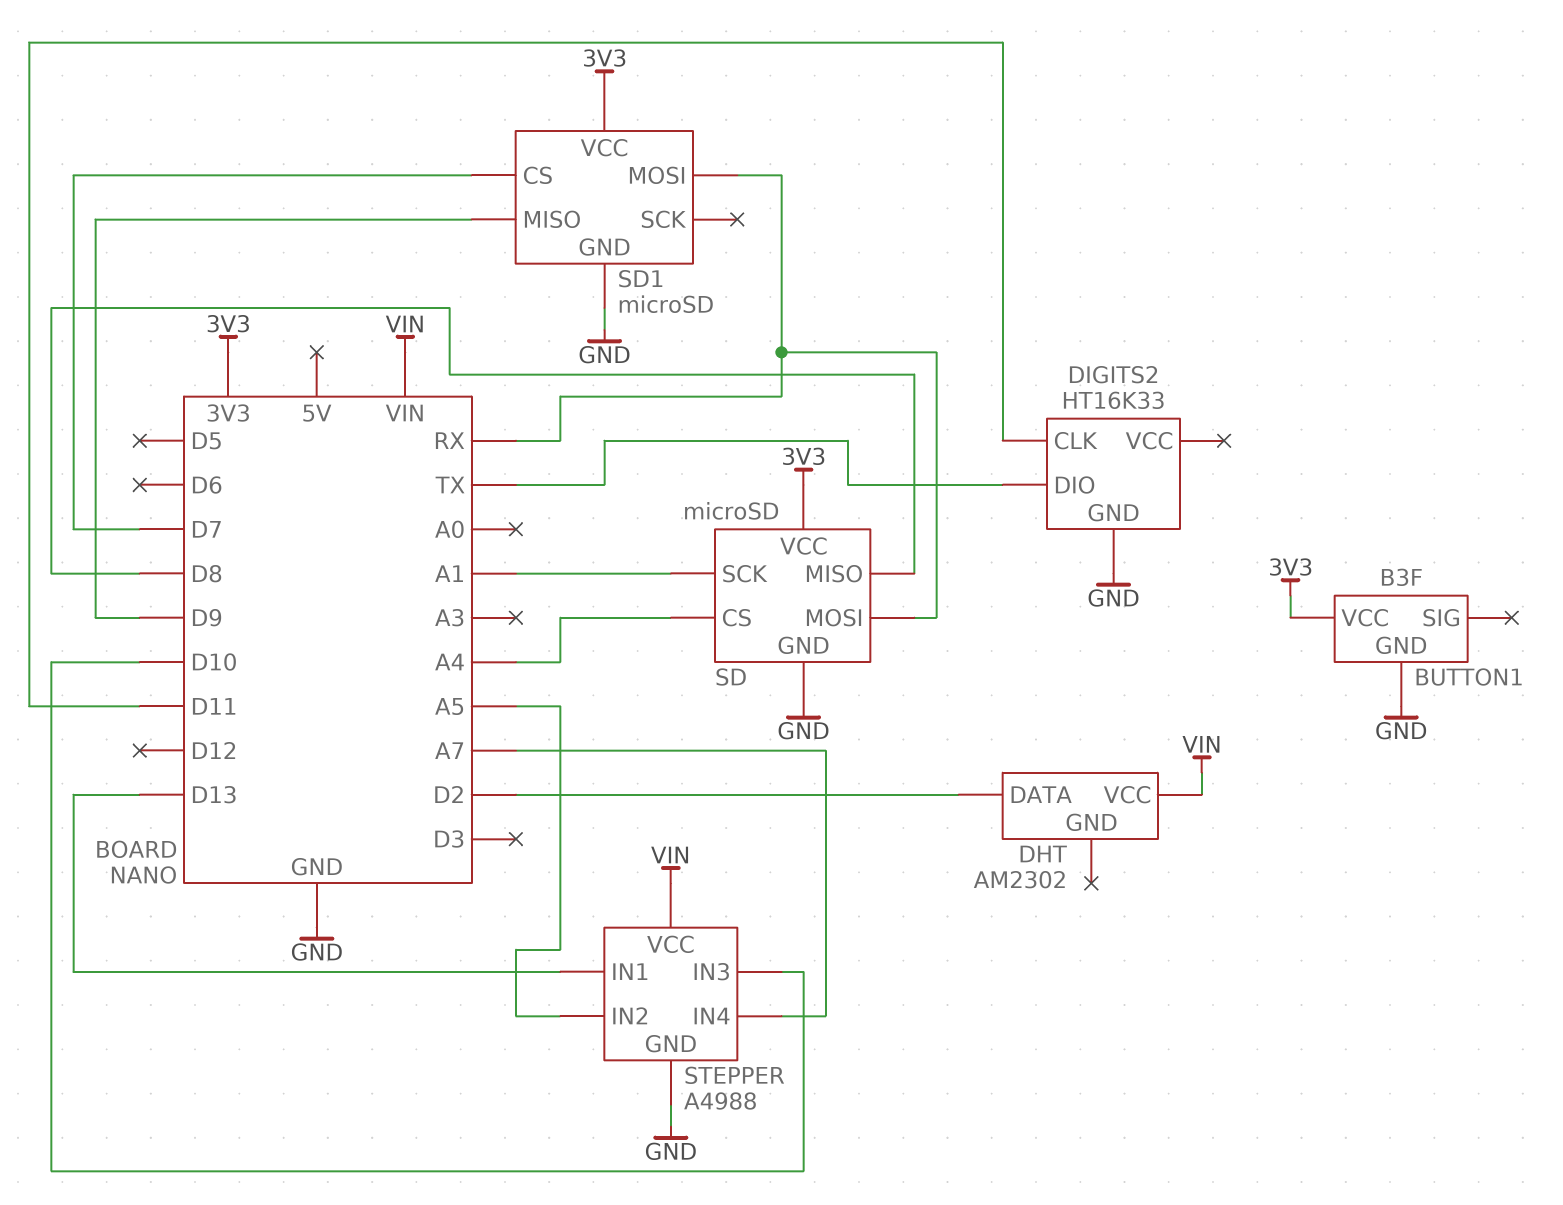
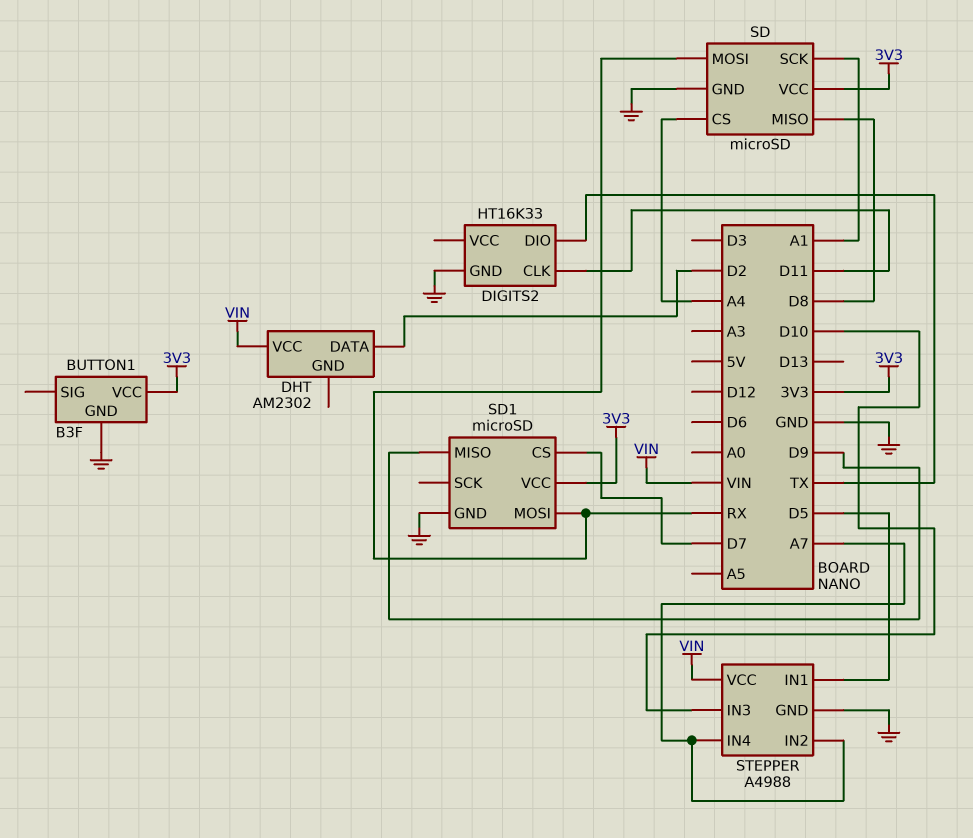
STEPPER pin IN1: D13 -> D5
STEPPER pin IN2: A5 -> A7

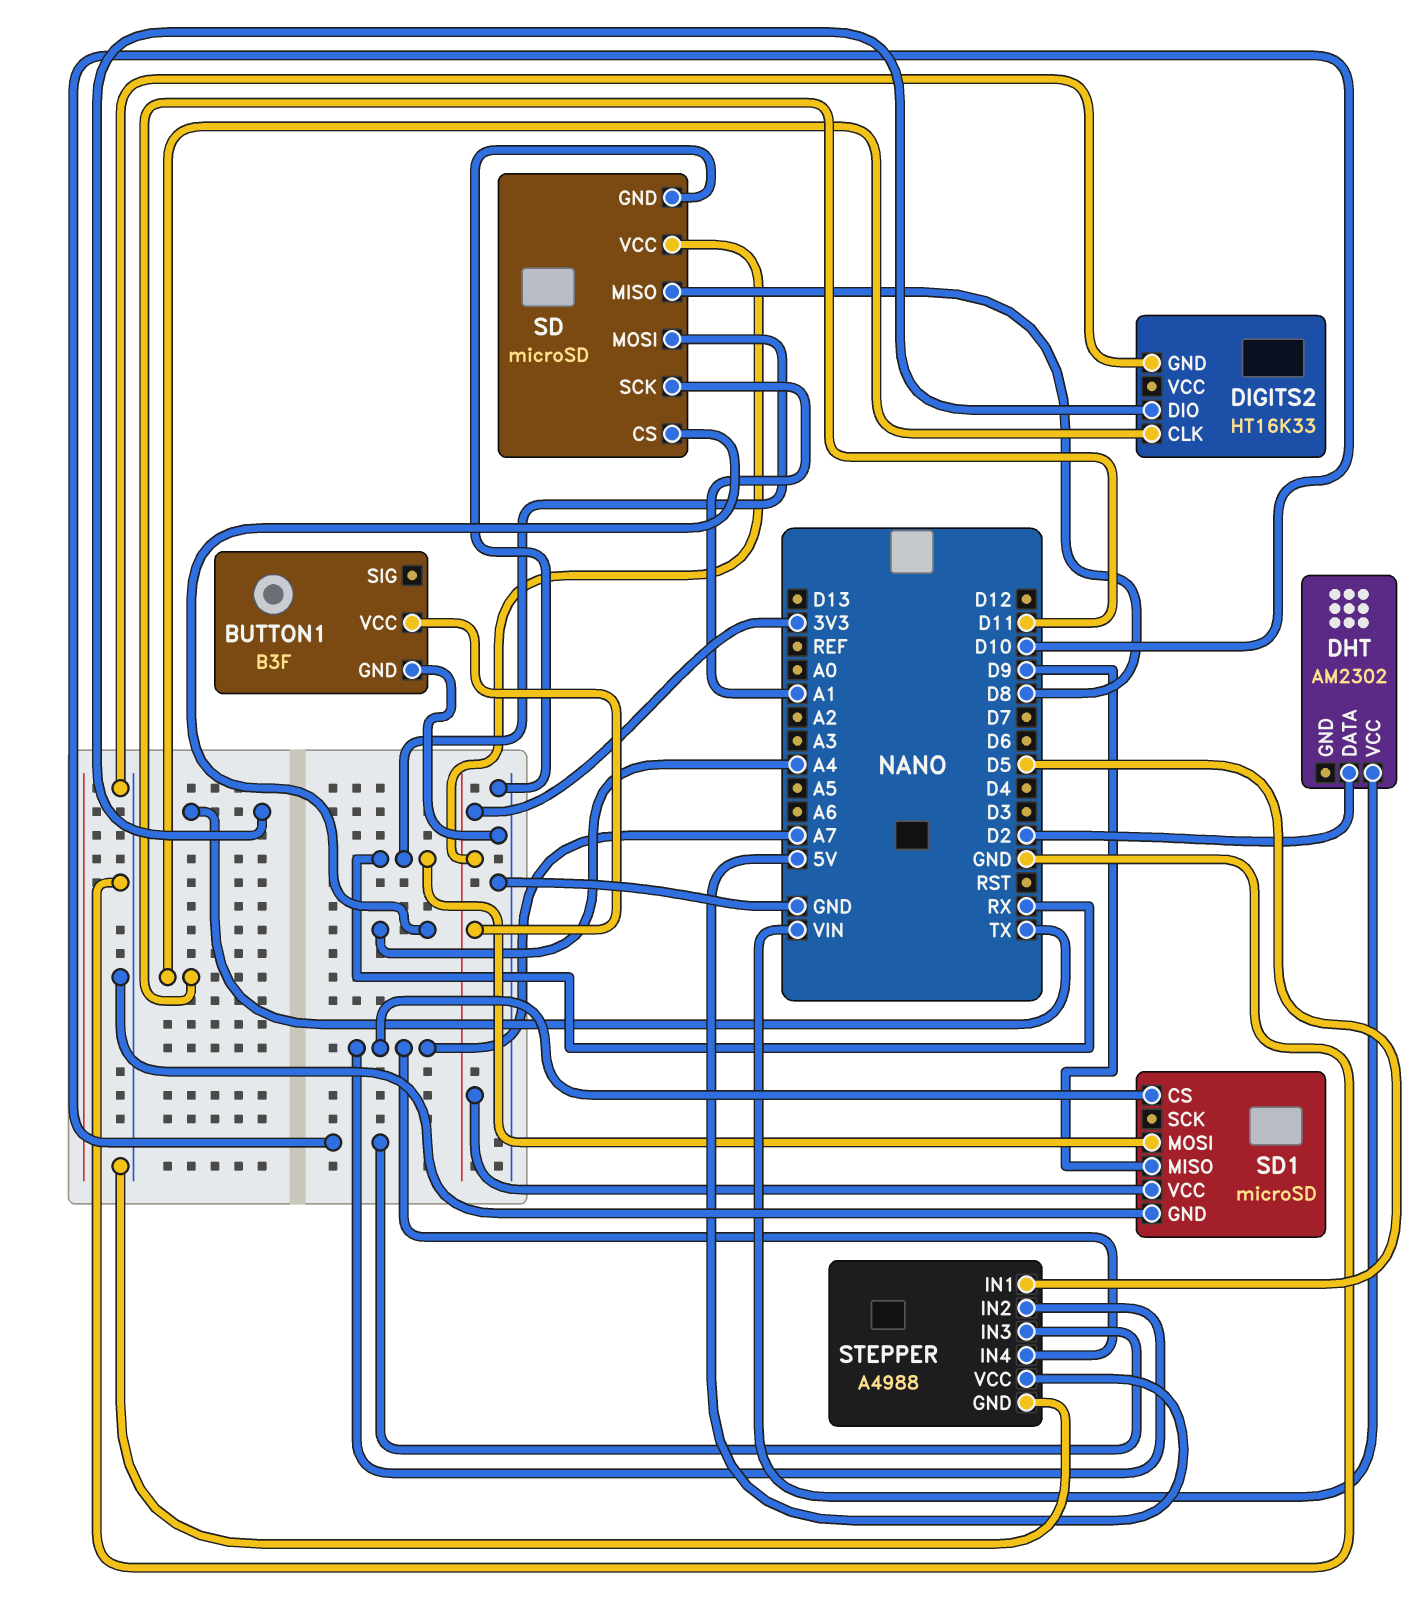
SD1 pin CS: D7 -> A7
STEPPER pin VCC: VIN -> 5V

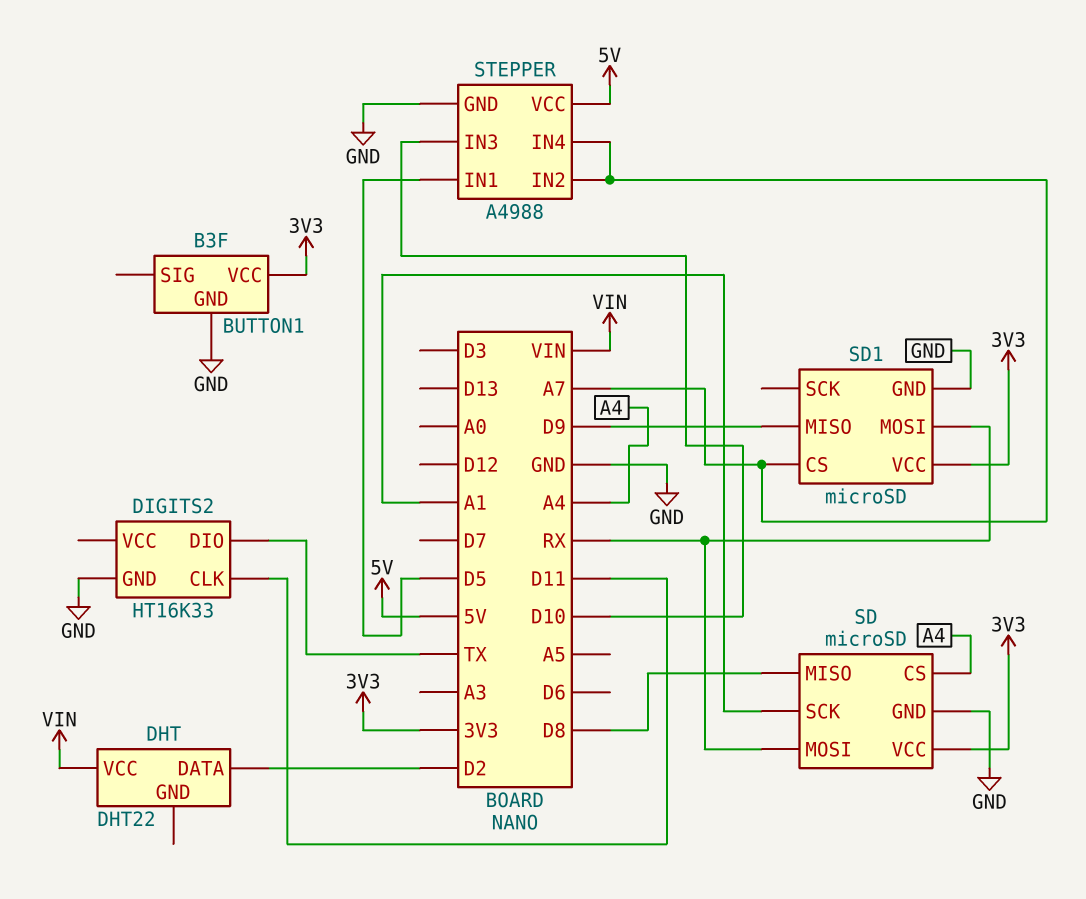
DHT: AM2302 -> DHT22

